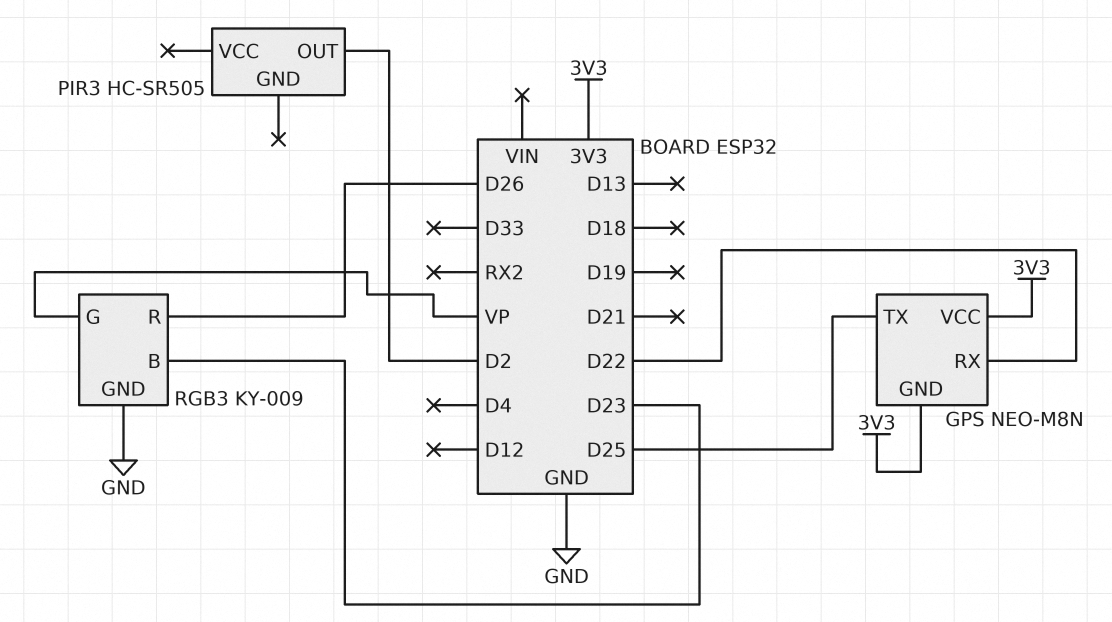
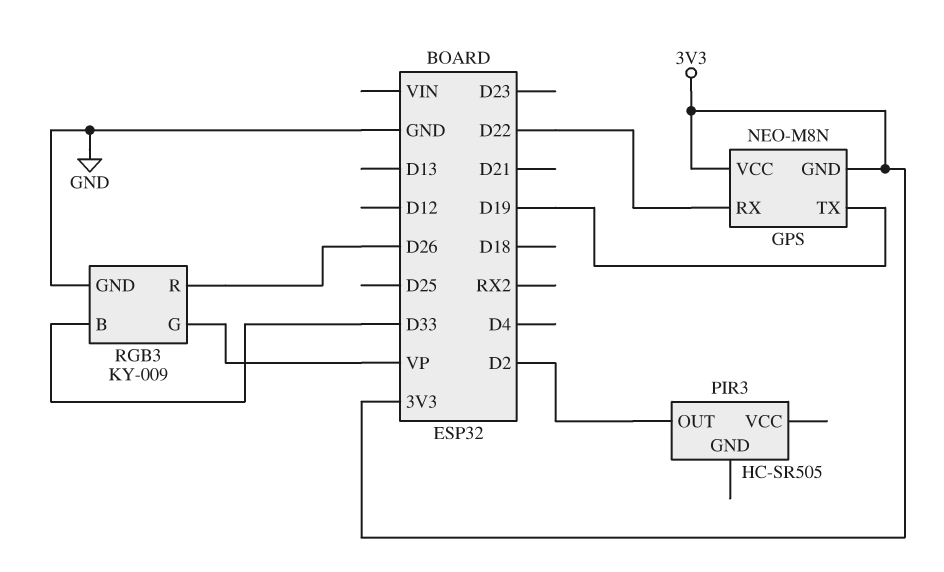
GPS pin TX: D25 -> D19
RGB3 pin B: D23 -> D33

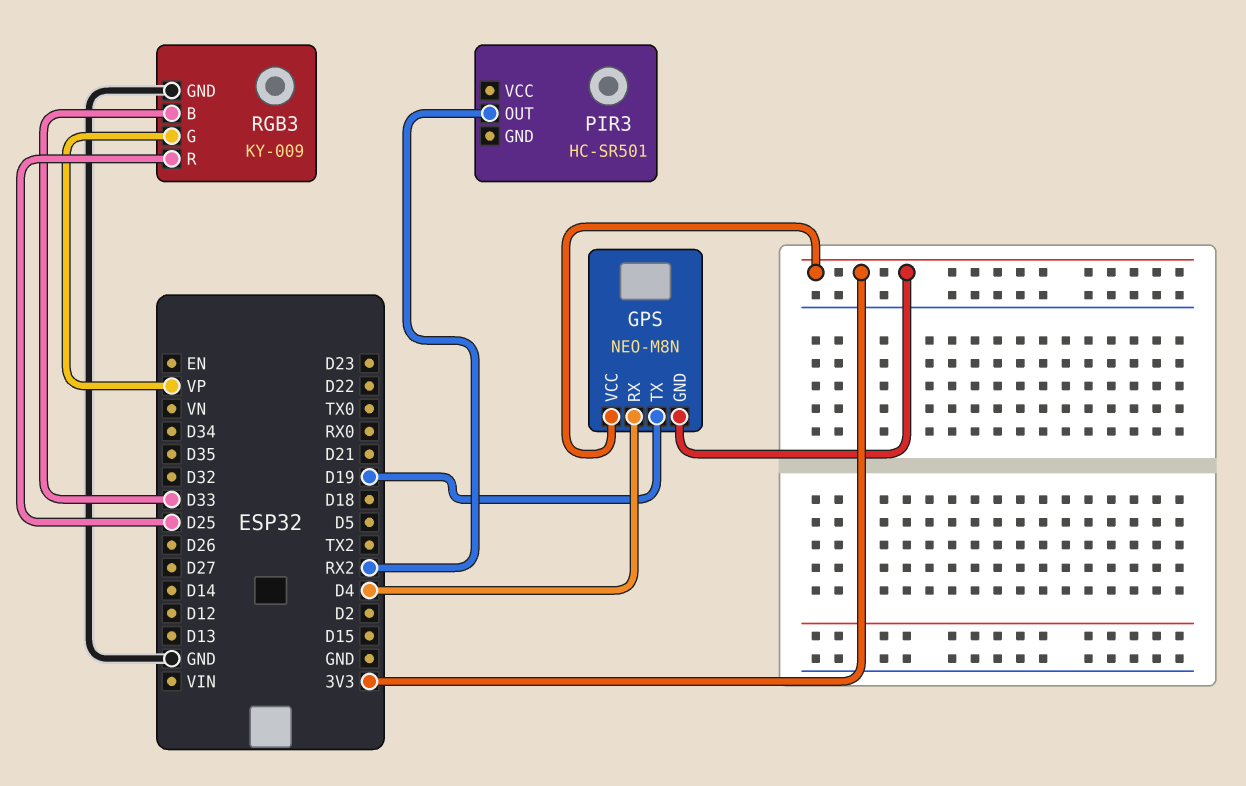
GPS pin RX: D22 -> D4
PIR3: HC-SR505 -> HC-SR501
PIR3 pin OUT: D2 -> RX2
RGB3 pin R: D26 -> D25

